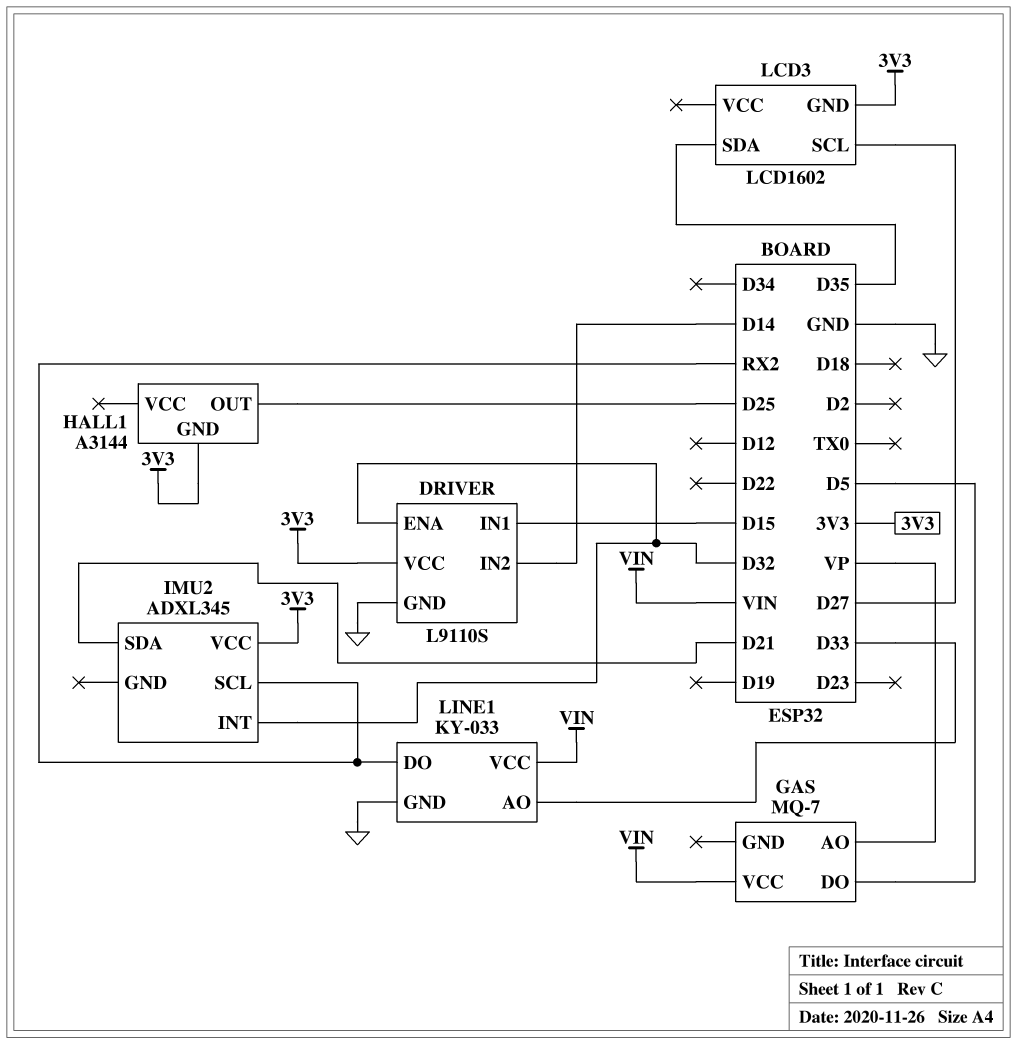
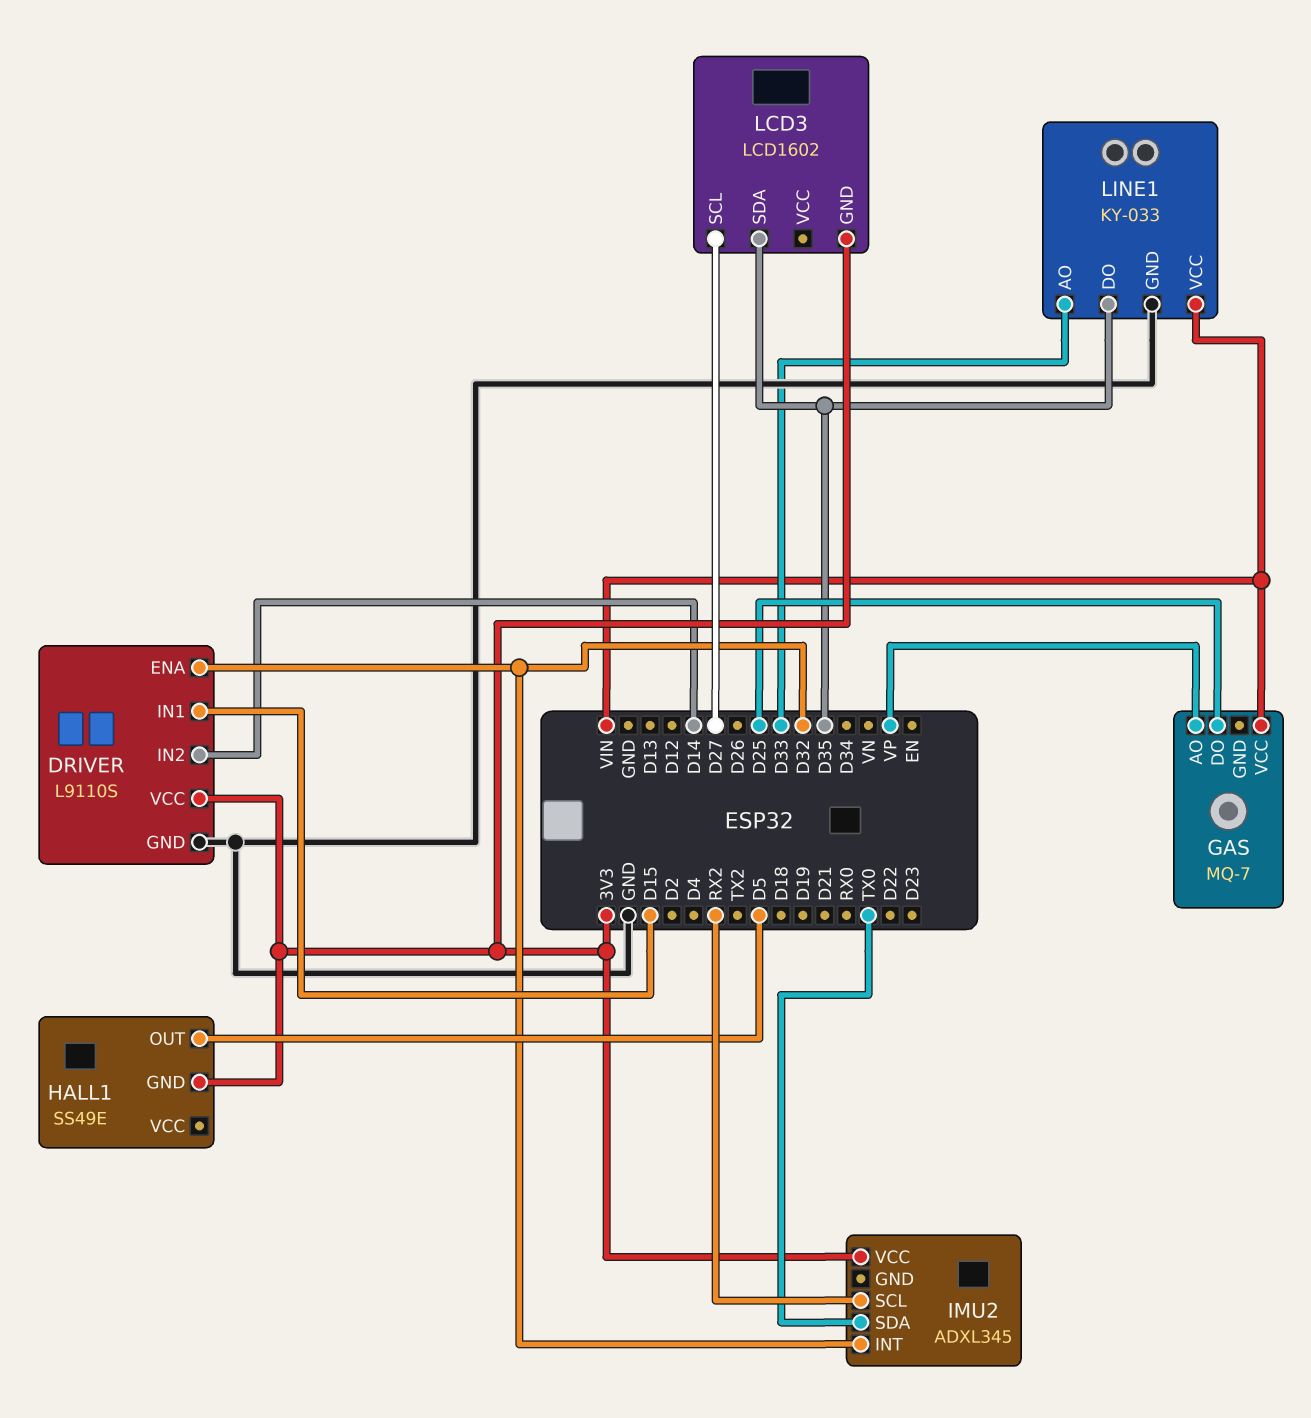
GAS pin DO: D5 -> D25
HALL1: A3144 -> SS49E
HALL1 pin OUT: D25 -> D5
IMU2 pin SDA: D21 -> TX0
LINE1 pin DO: RX2 -> D35

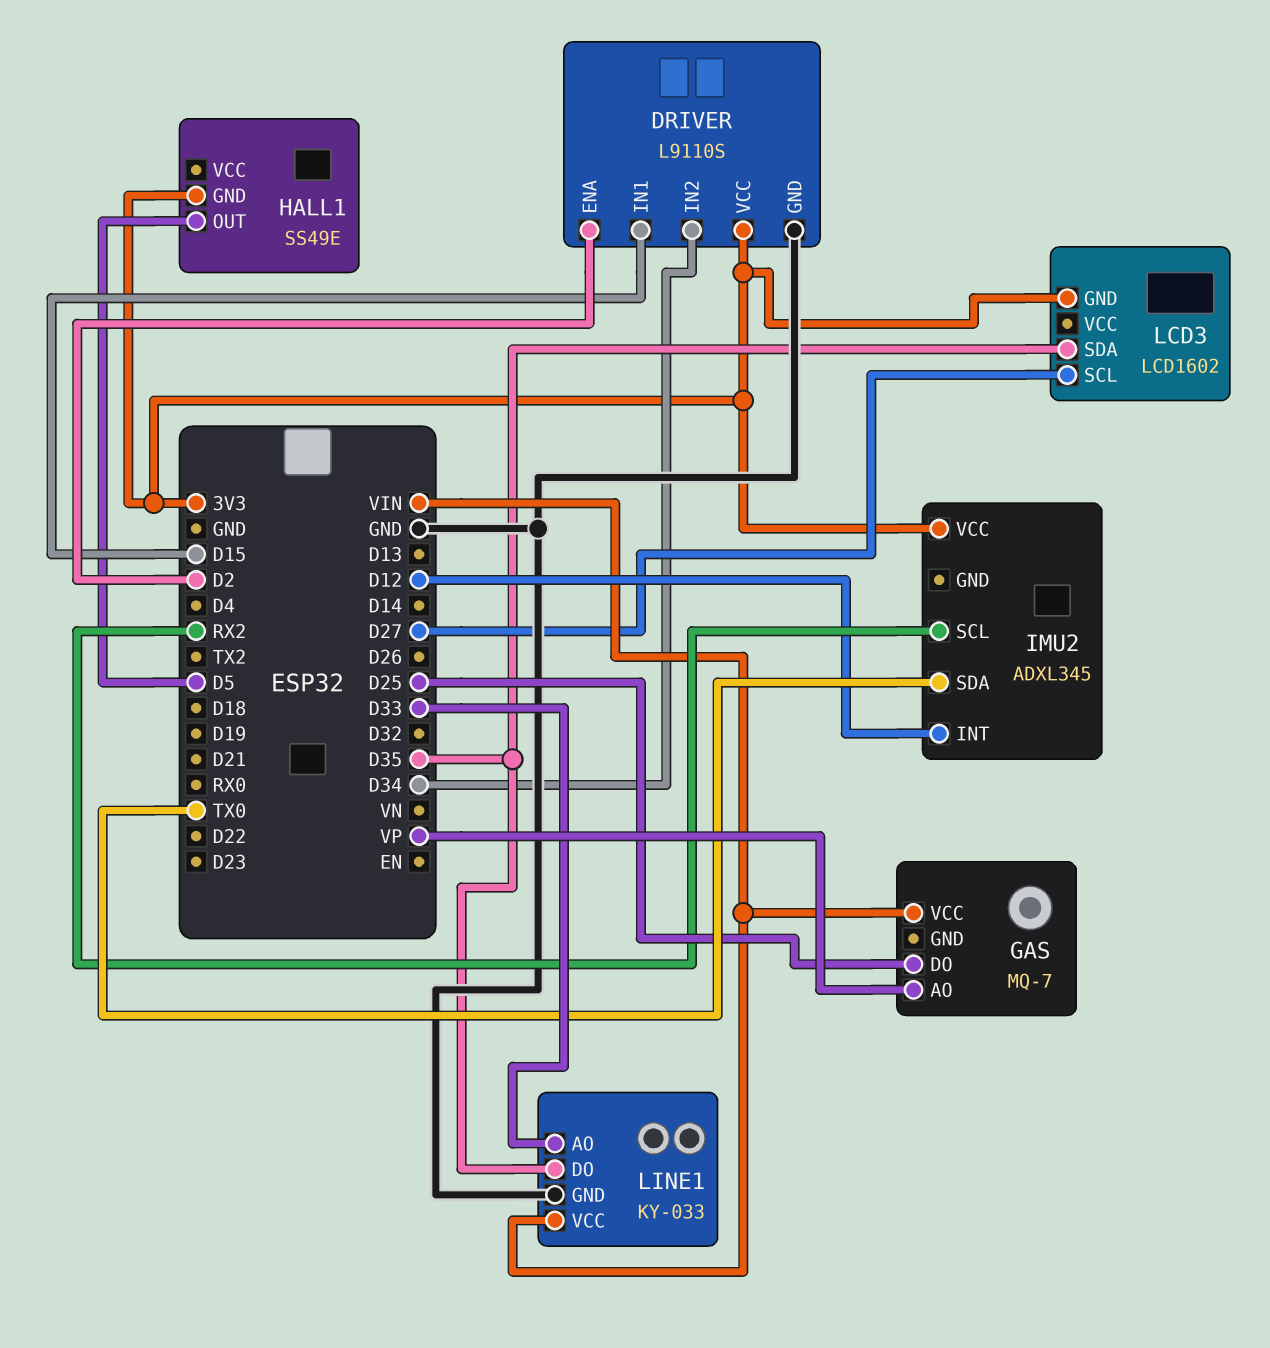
DRIVER pin ENA: D32 -> D2
DRIVER pin IN2: D14 -> D34
IMU2 pin INT: D32 -> D12

